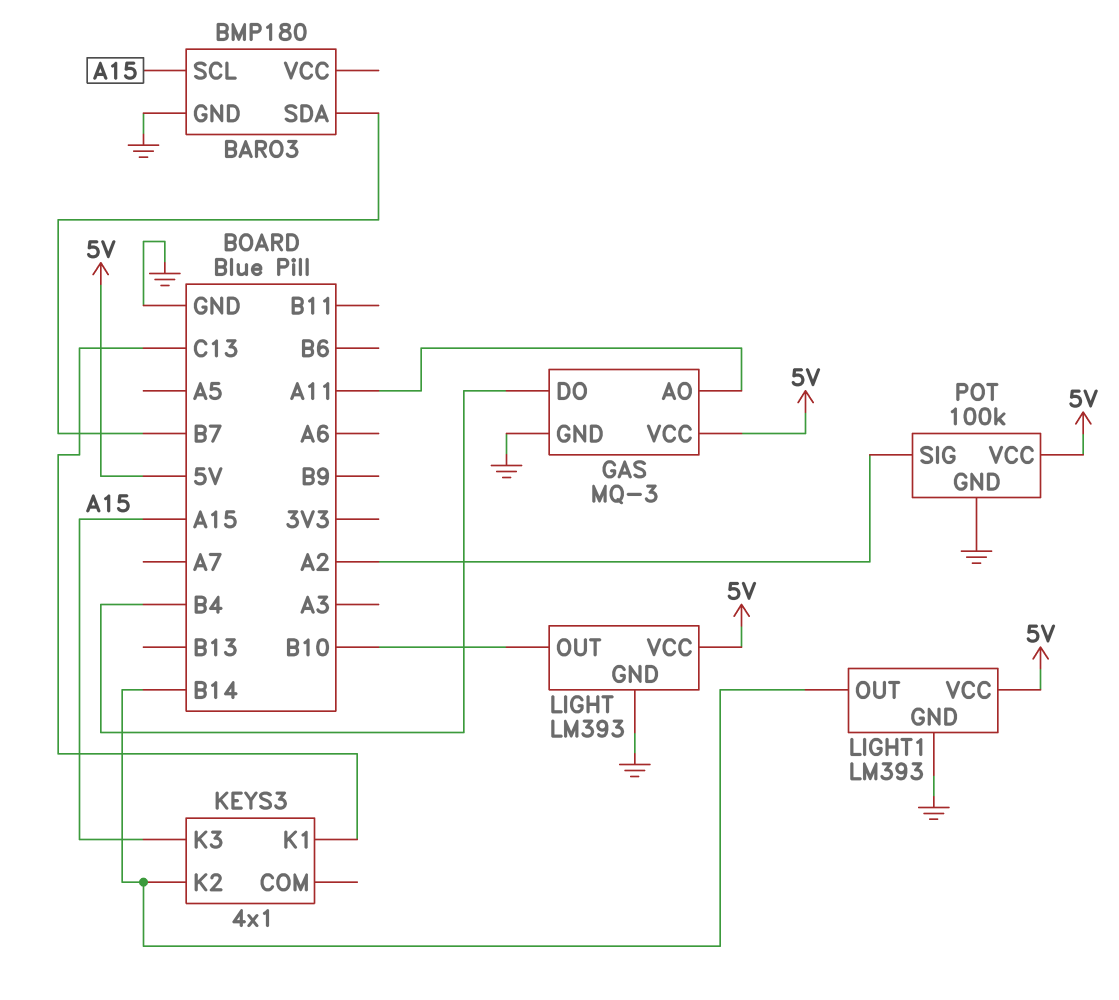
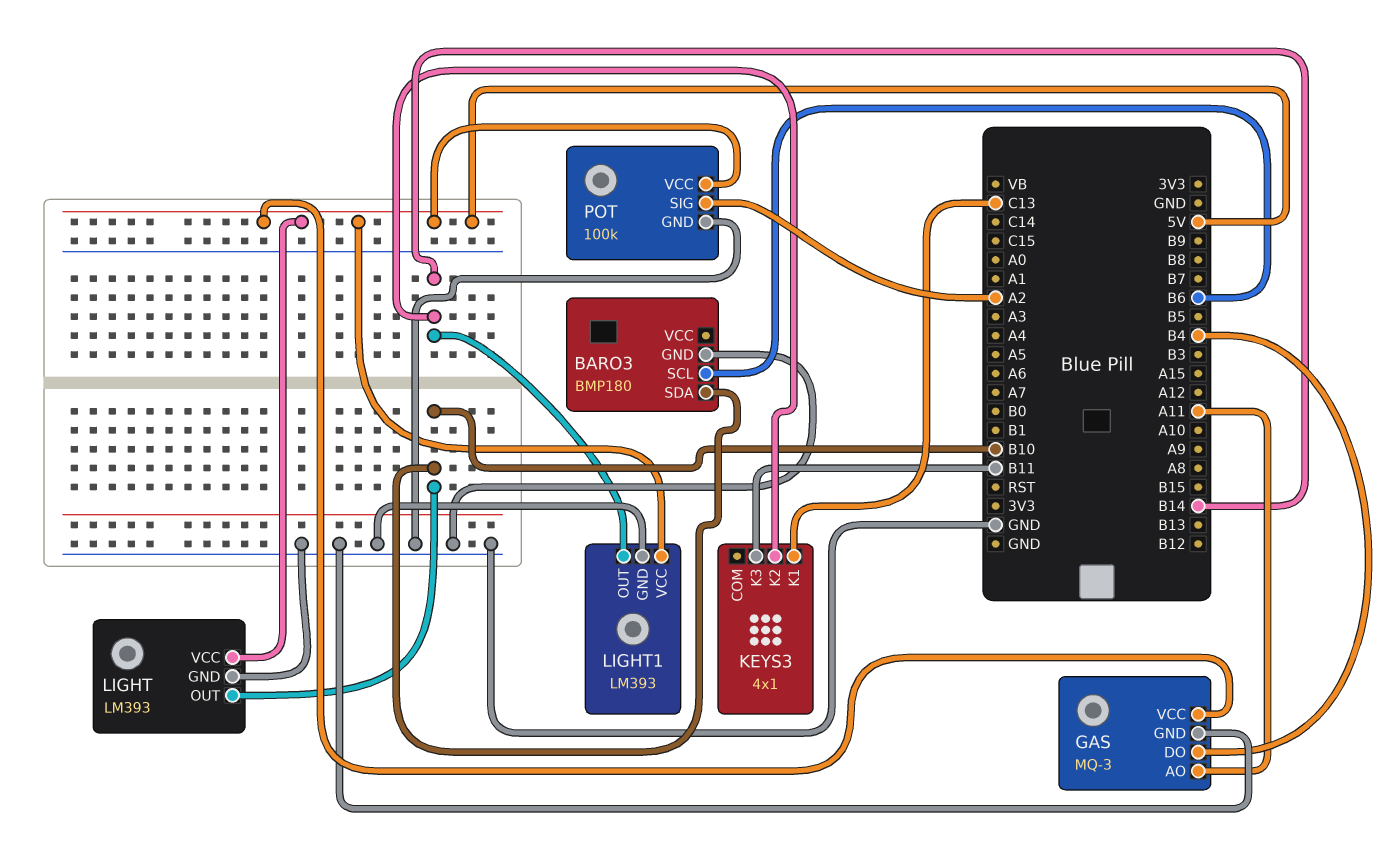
BARO3 pin SCL: A15 -> B6
BARO3 pin SDA: B7 -> B10
KEYS3 pin K3: A15 -> B11

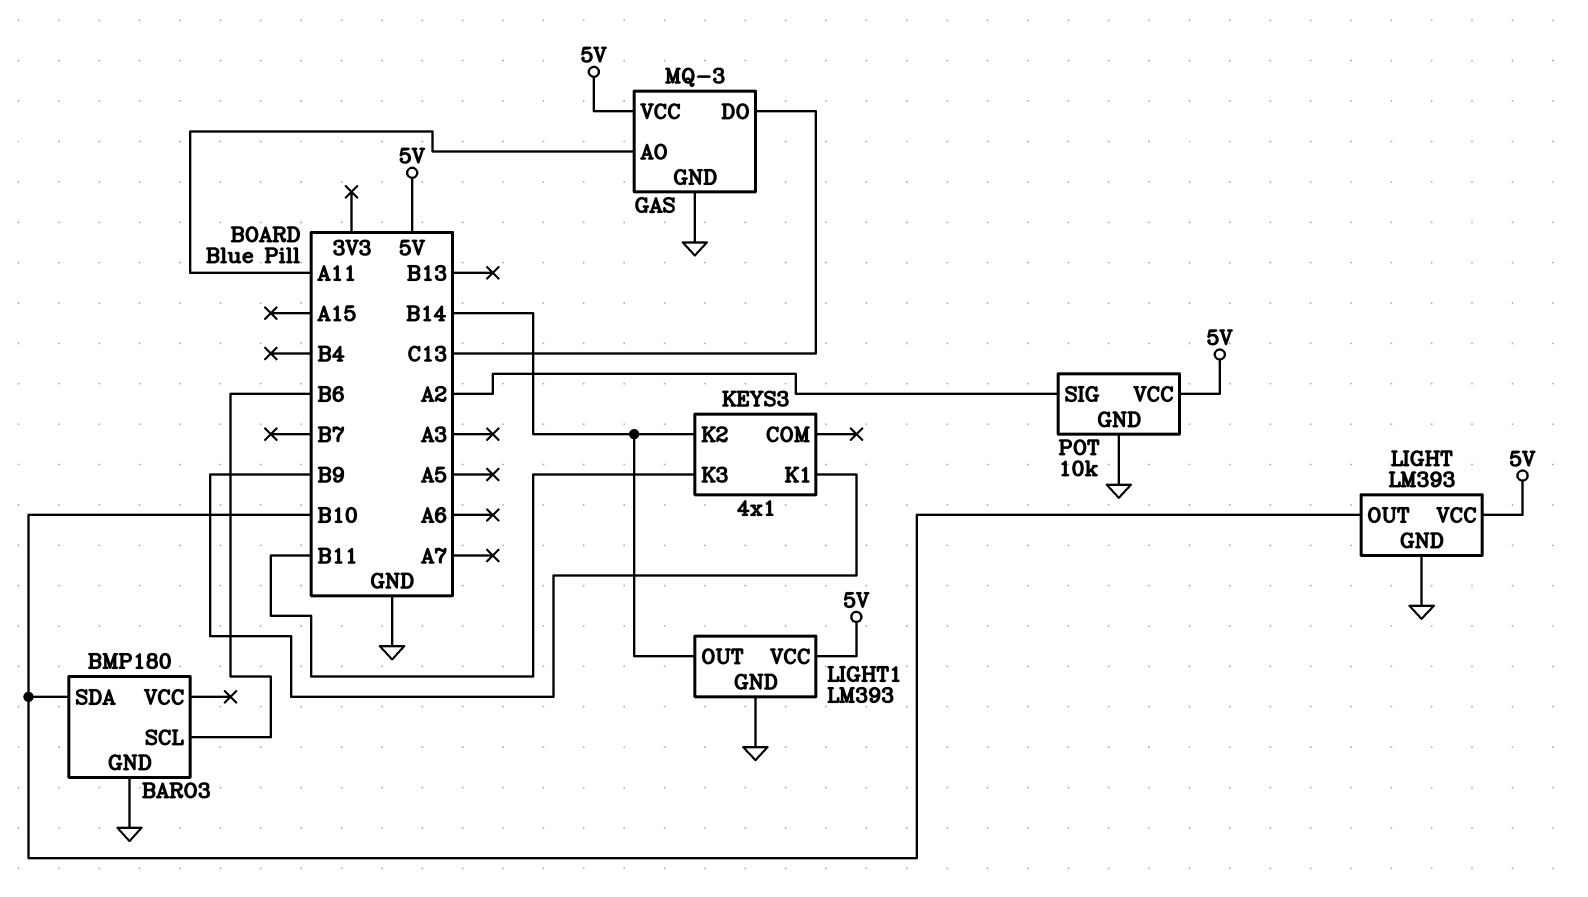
GAS pin DO: B4 -> C13
KEYS3 pin K1: C13 -> B9
POT: 100k -> 10k

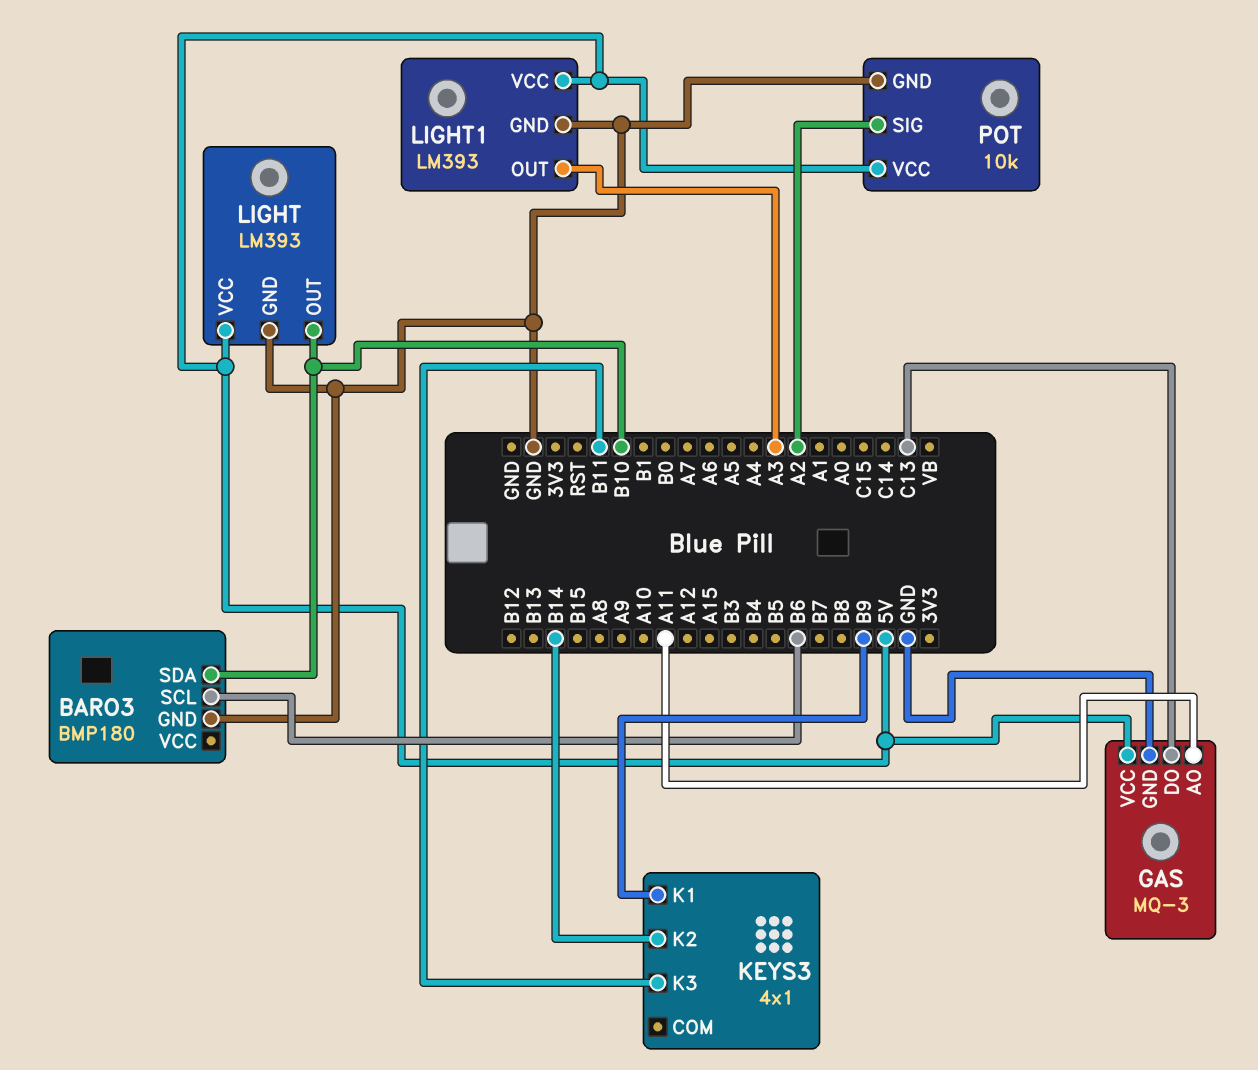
LIGHT1 pin OUT: B14 -> A3

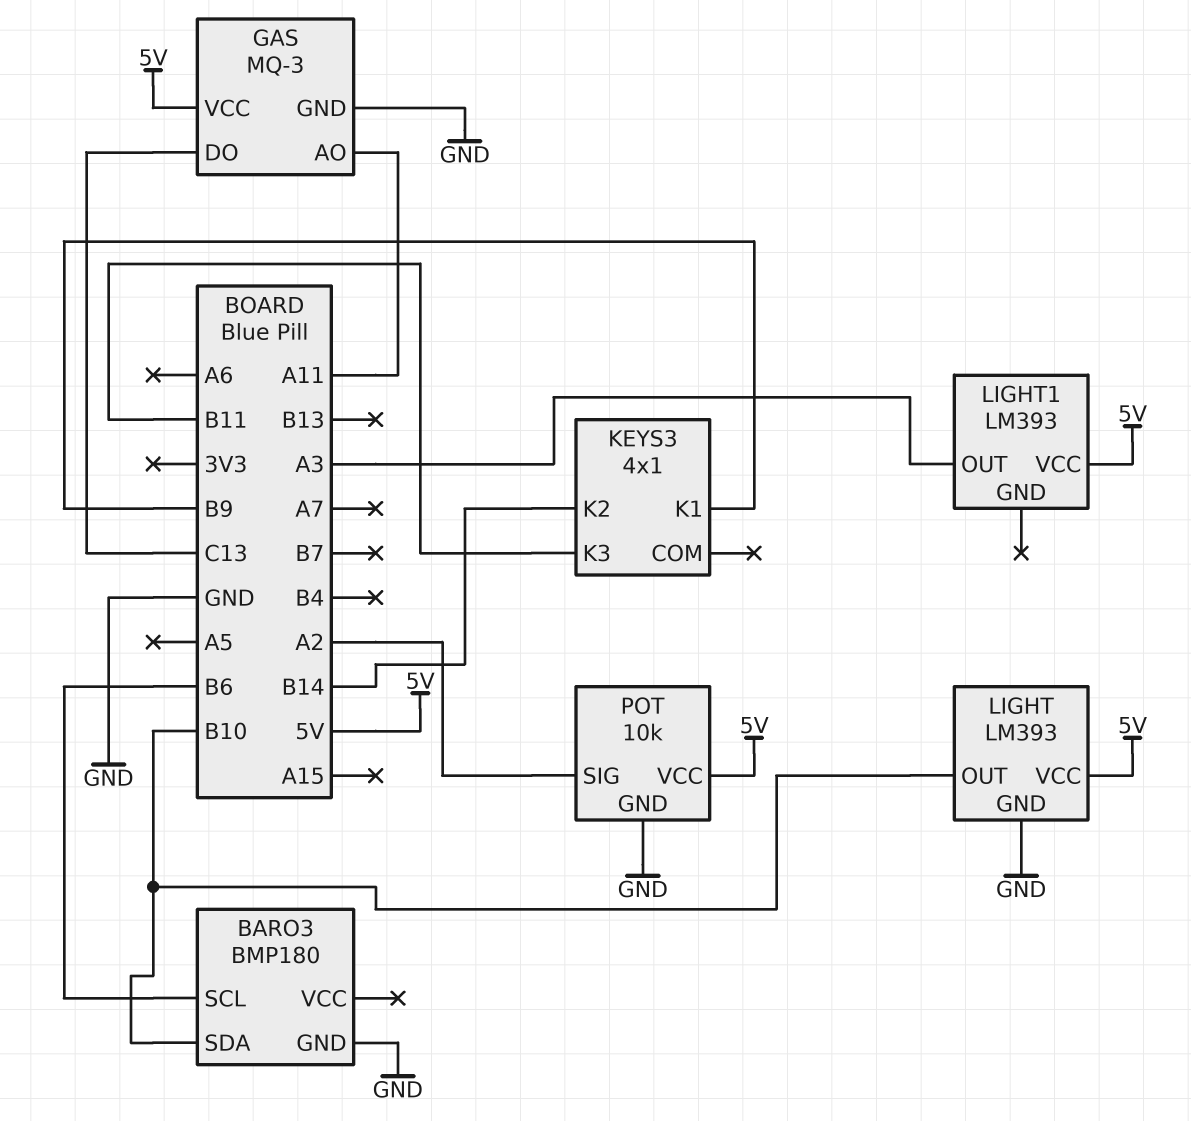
LIGHT1 pin GND: GND -> none

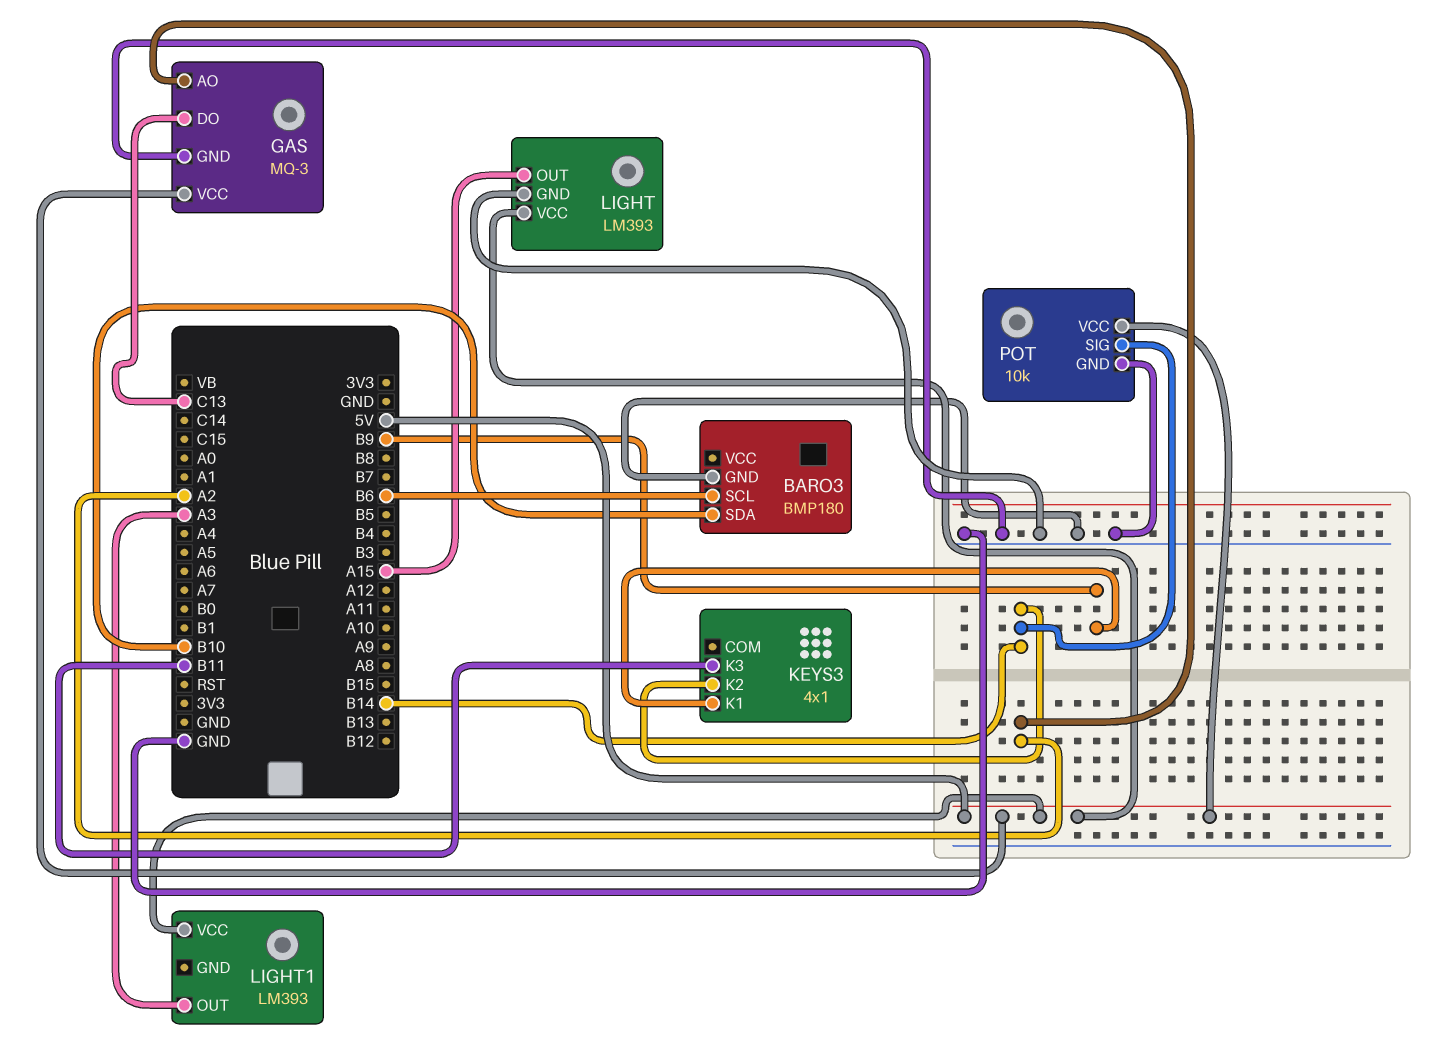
GAS pin AO: A11 -> A2
LIGHT pin OUT: B10 -> A15
POT pin SIG: A2 -> B14

